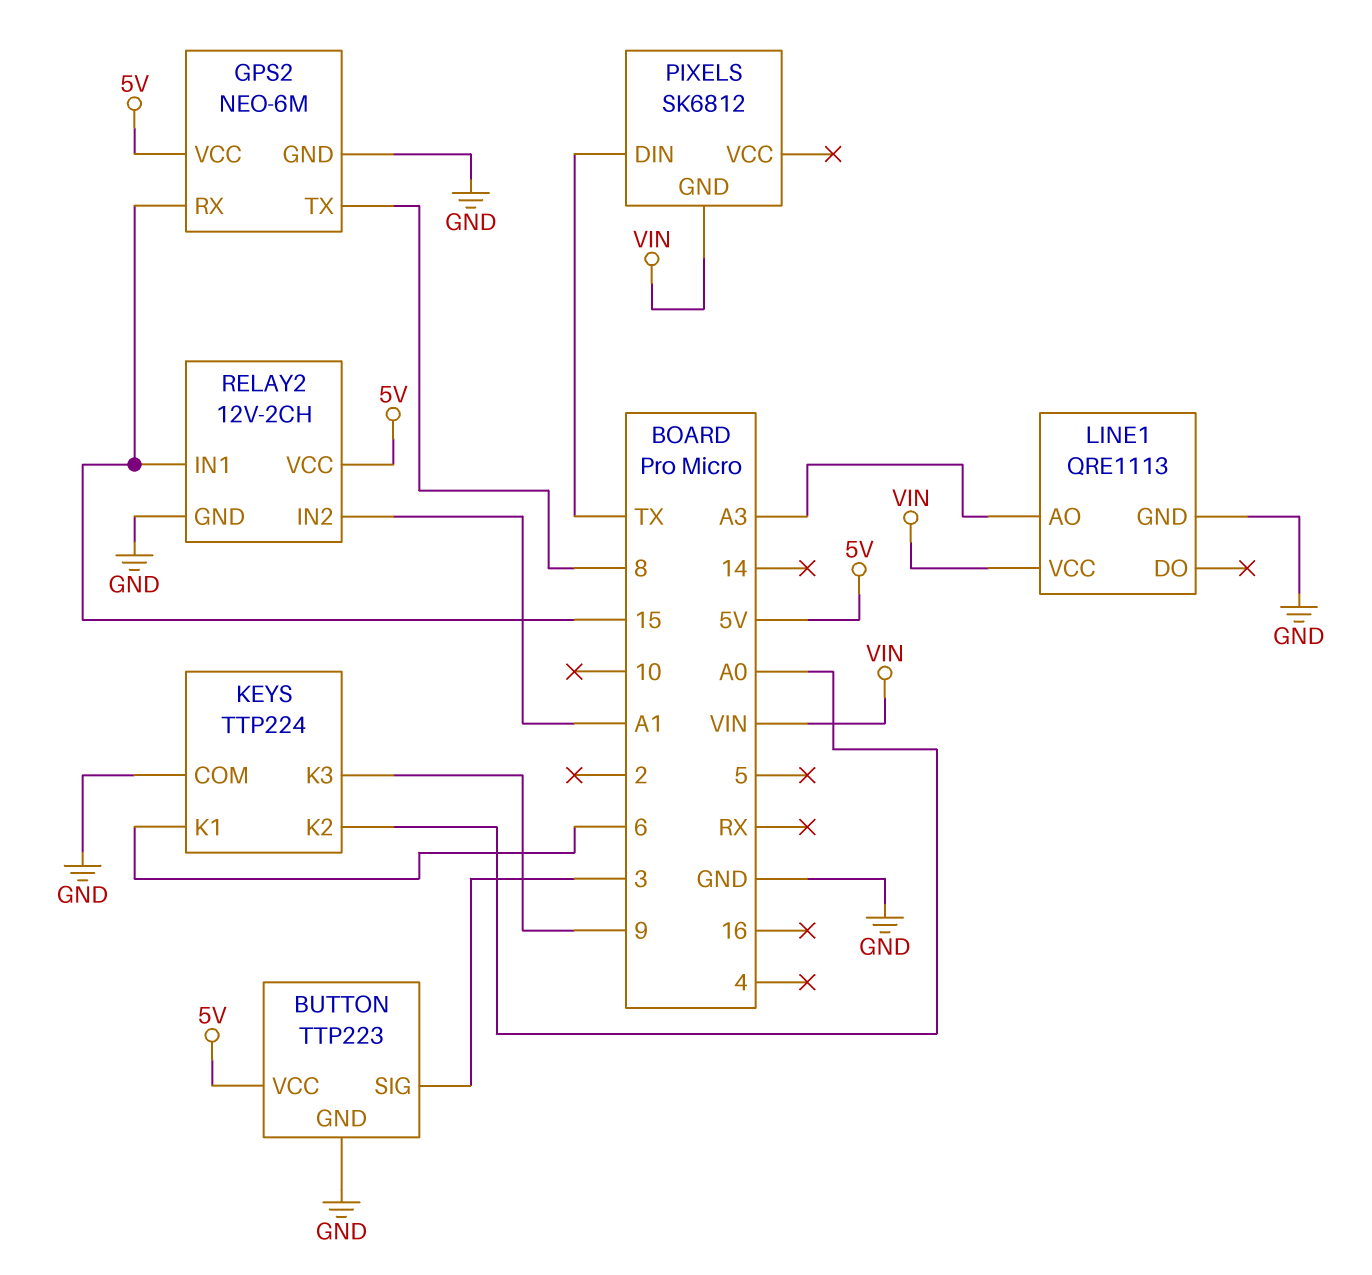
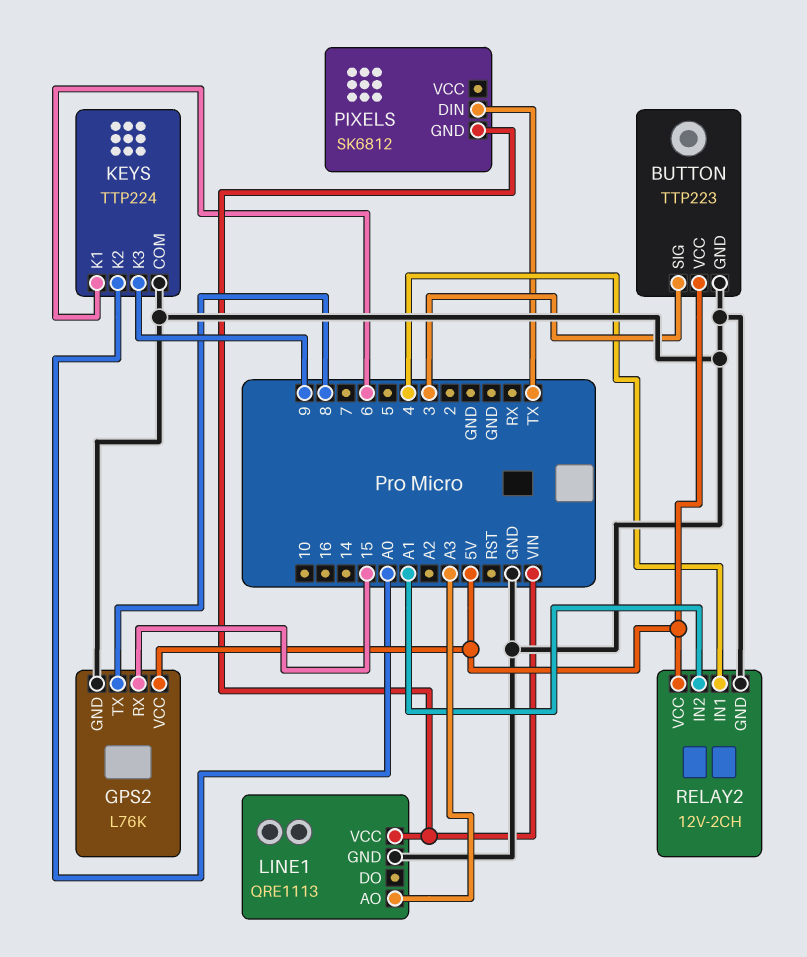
GPS2: NEO-6M -> L76K
RELAY2 pin IN1: 15 -> 4

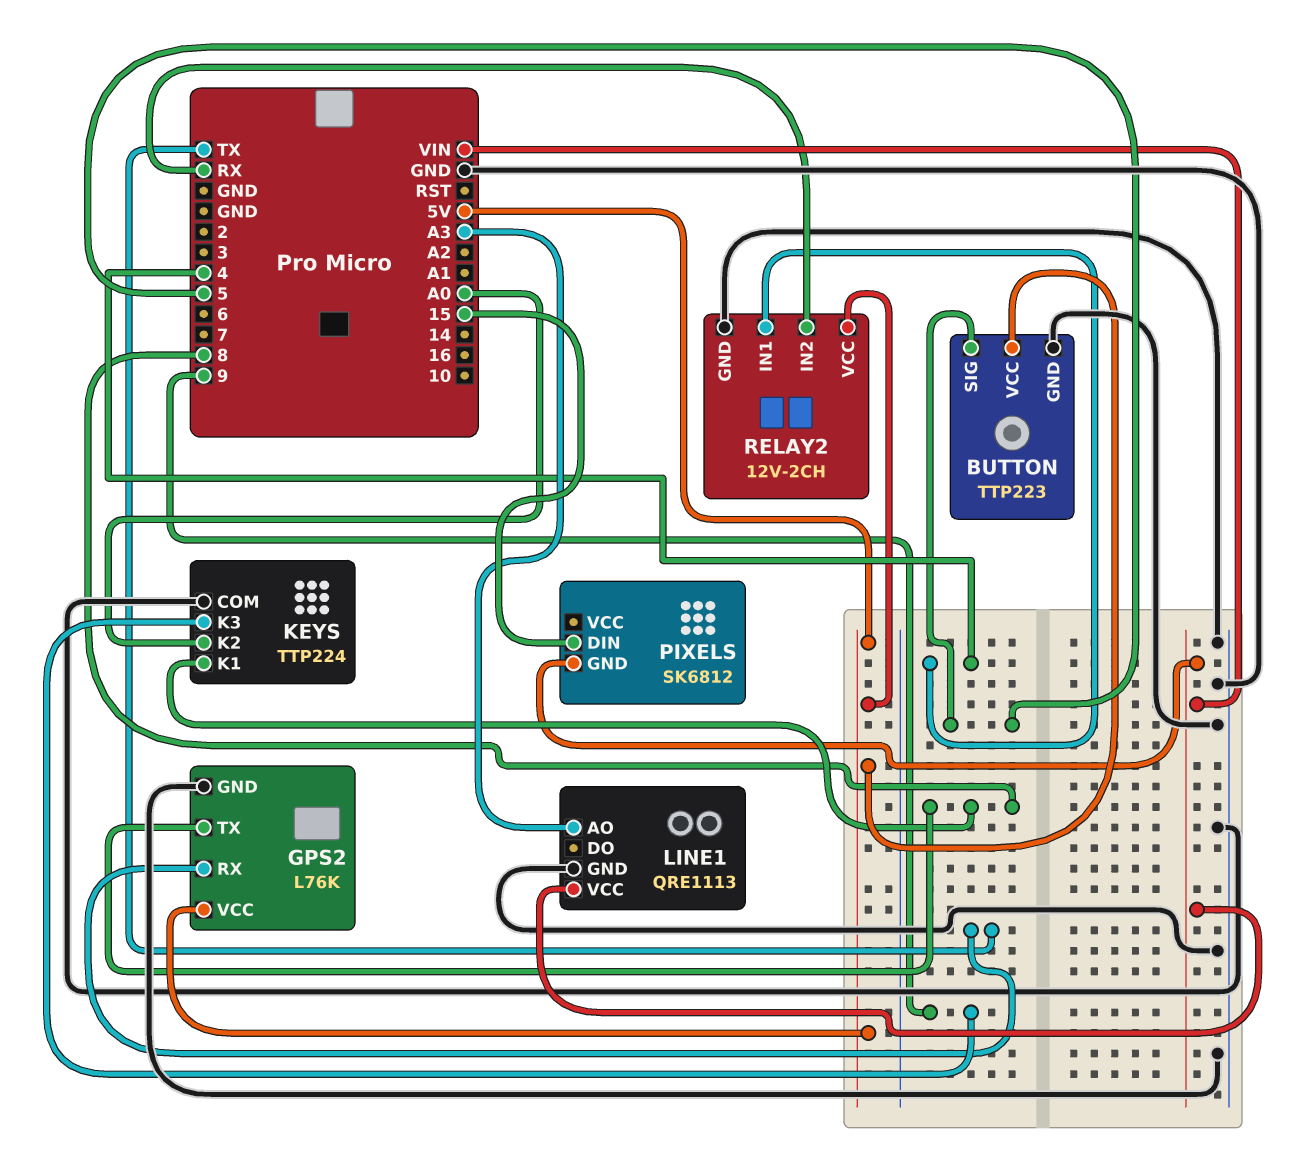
BUTTON pin SIG: 3 -> 5
GPS2 pin RX: 15 -> TX
KEYS pin K1: 6 -> 8
PIXELS pin DIN: TX -> 15
RELAY2 pin IN2: A1 -> RX

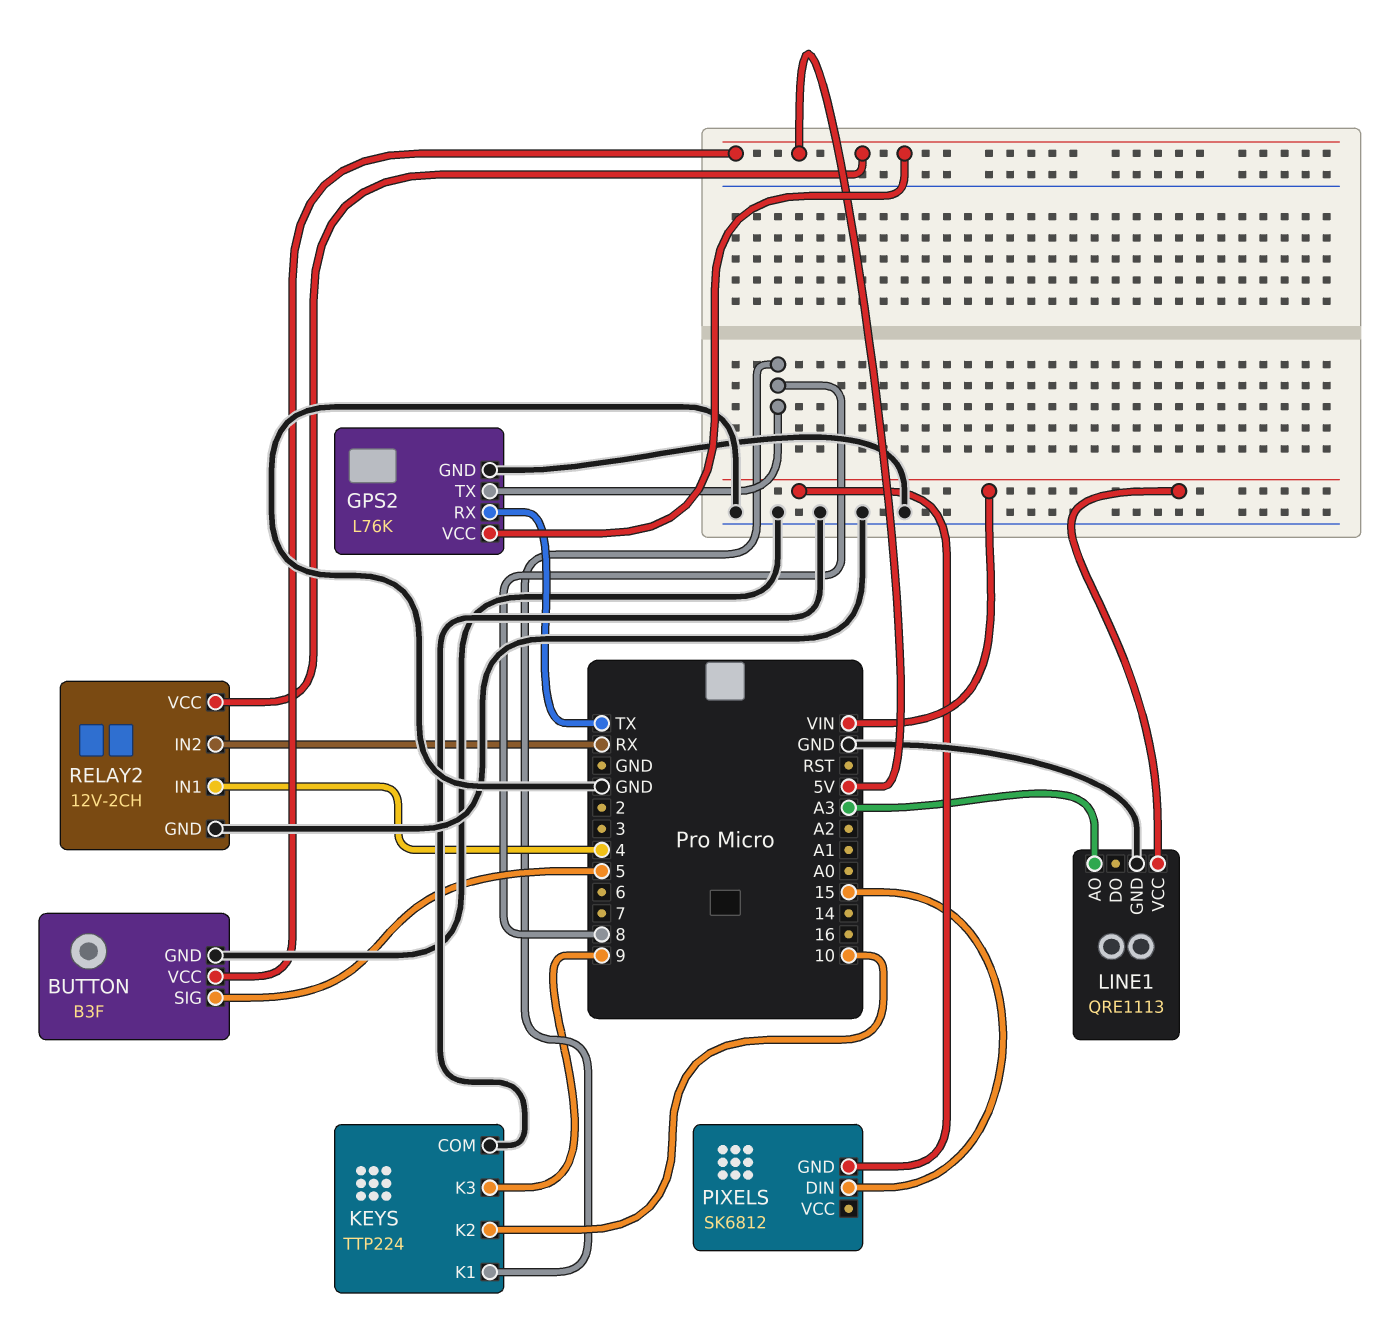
BUTTON: TTP223 -> B3F
KEYS pin K2: A0 -> 10

